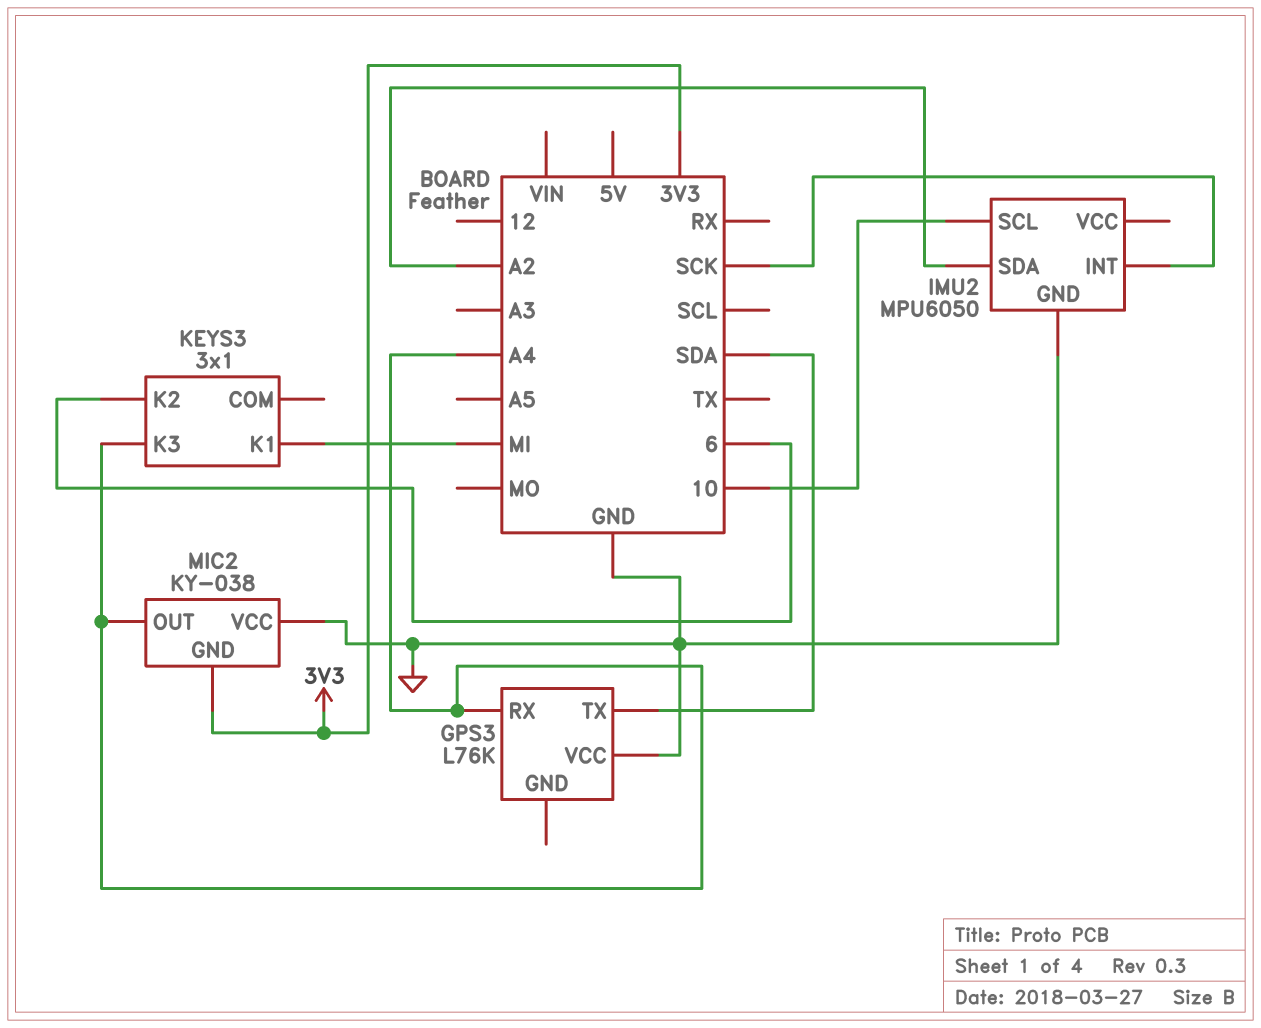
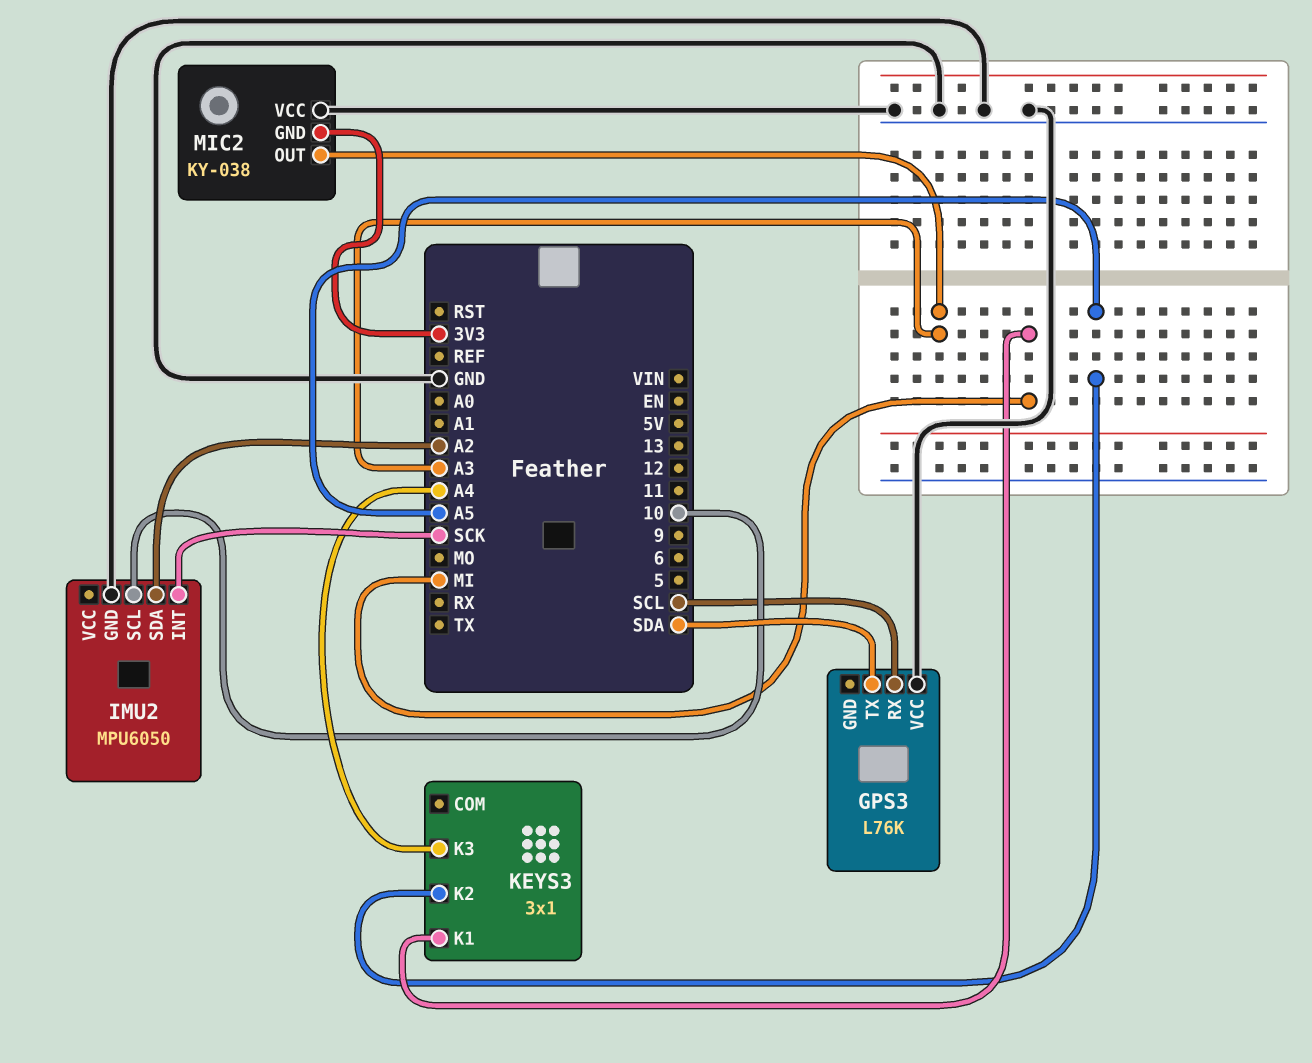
GPS3 pin RX: A4 -> SCL
KEYS3 pin K2: 6 -> A5
MIC2 pin OUT: A4 -> A3

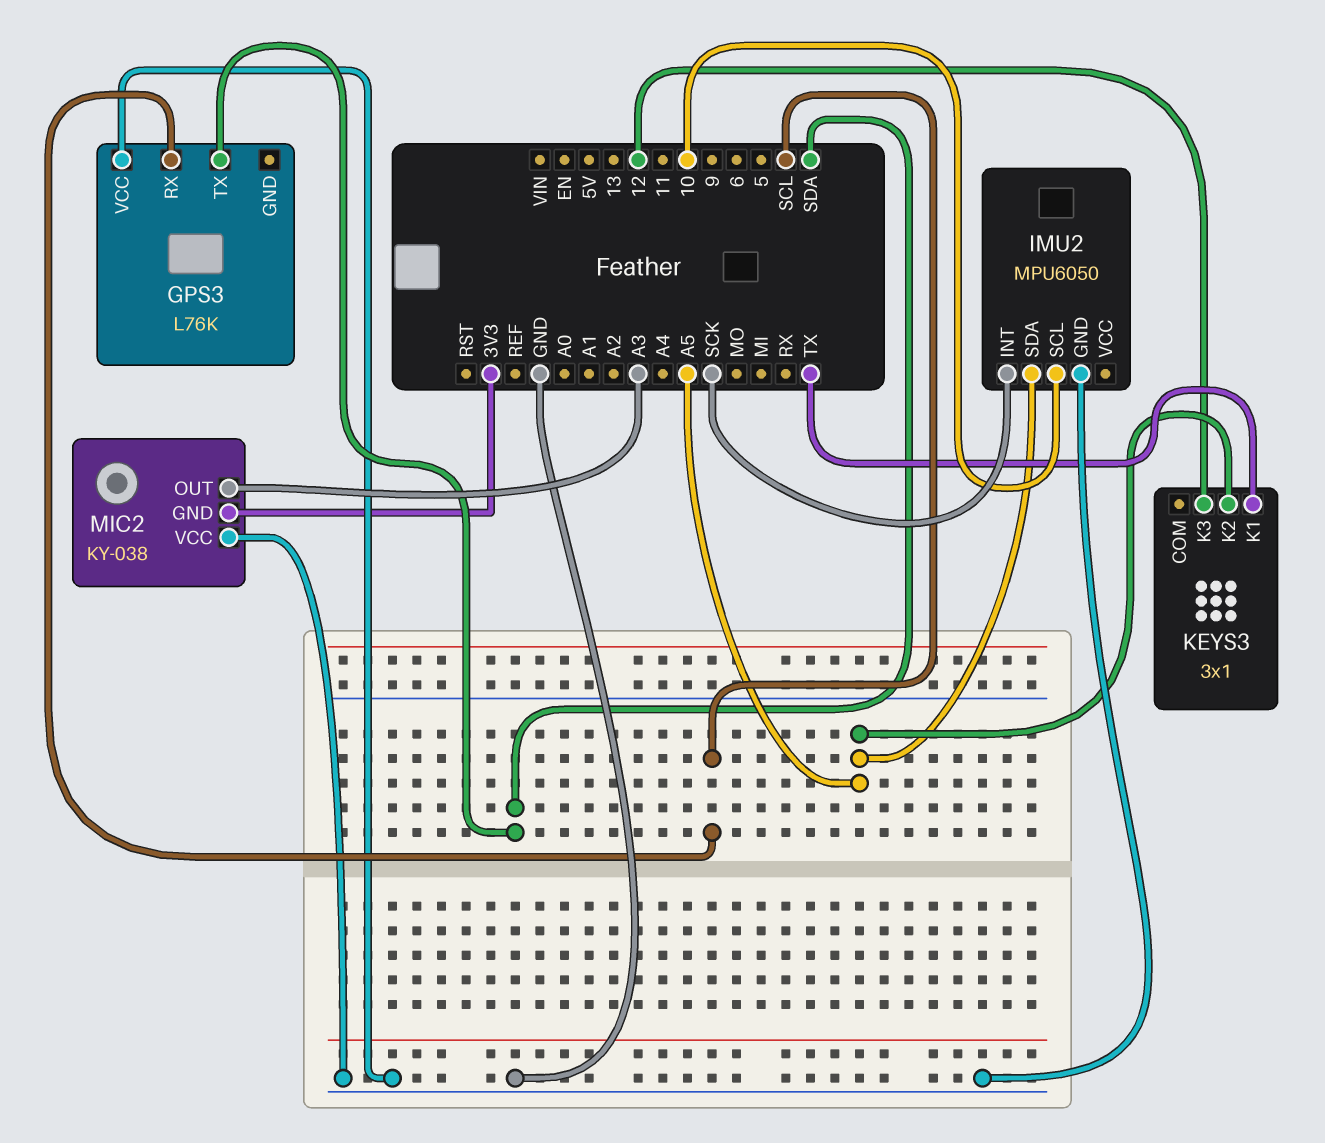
IMU2 pin SDA: A2 -> A5
KEYS3 pin K1: MI -> TX
KEYS3 pin K3: A4 -> 12

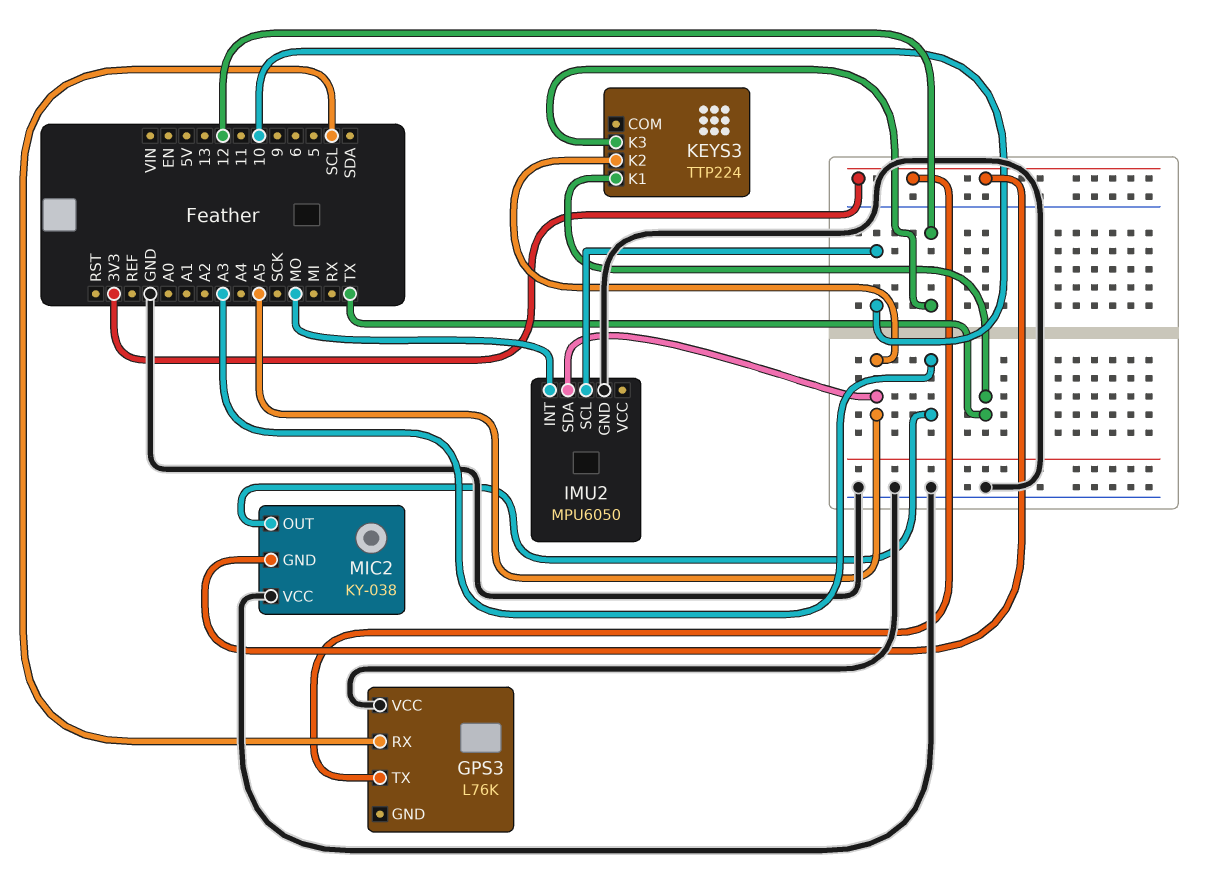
GPS3 pin TX: SDA -> 3V3
IMU2 pin INT: SCK -> MO
KEYS3: 3x1 -> TTP224

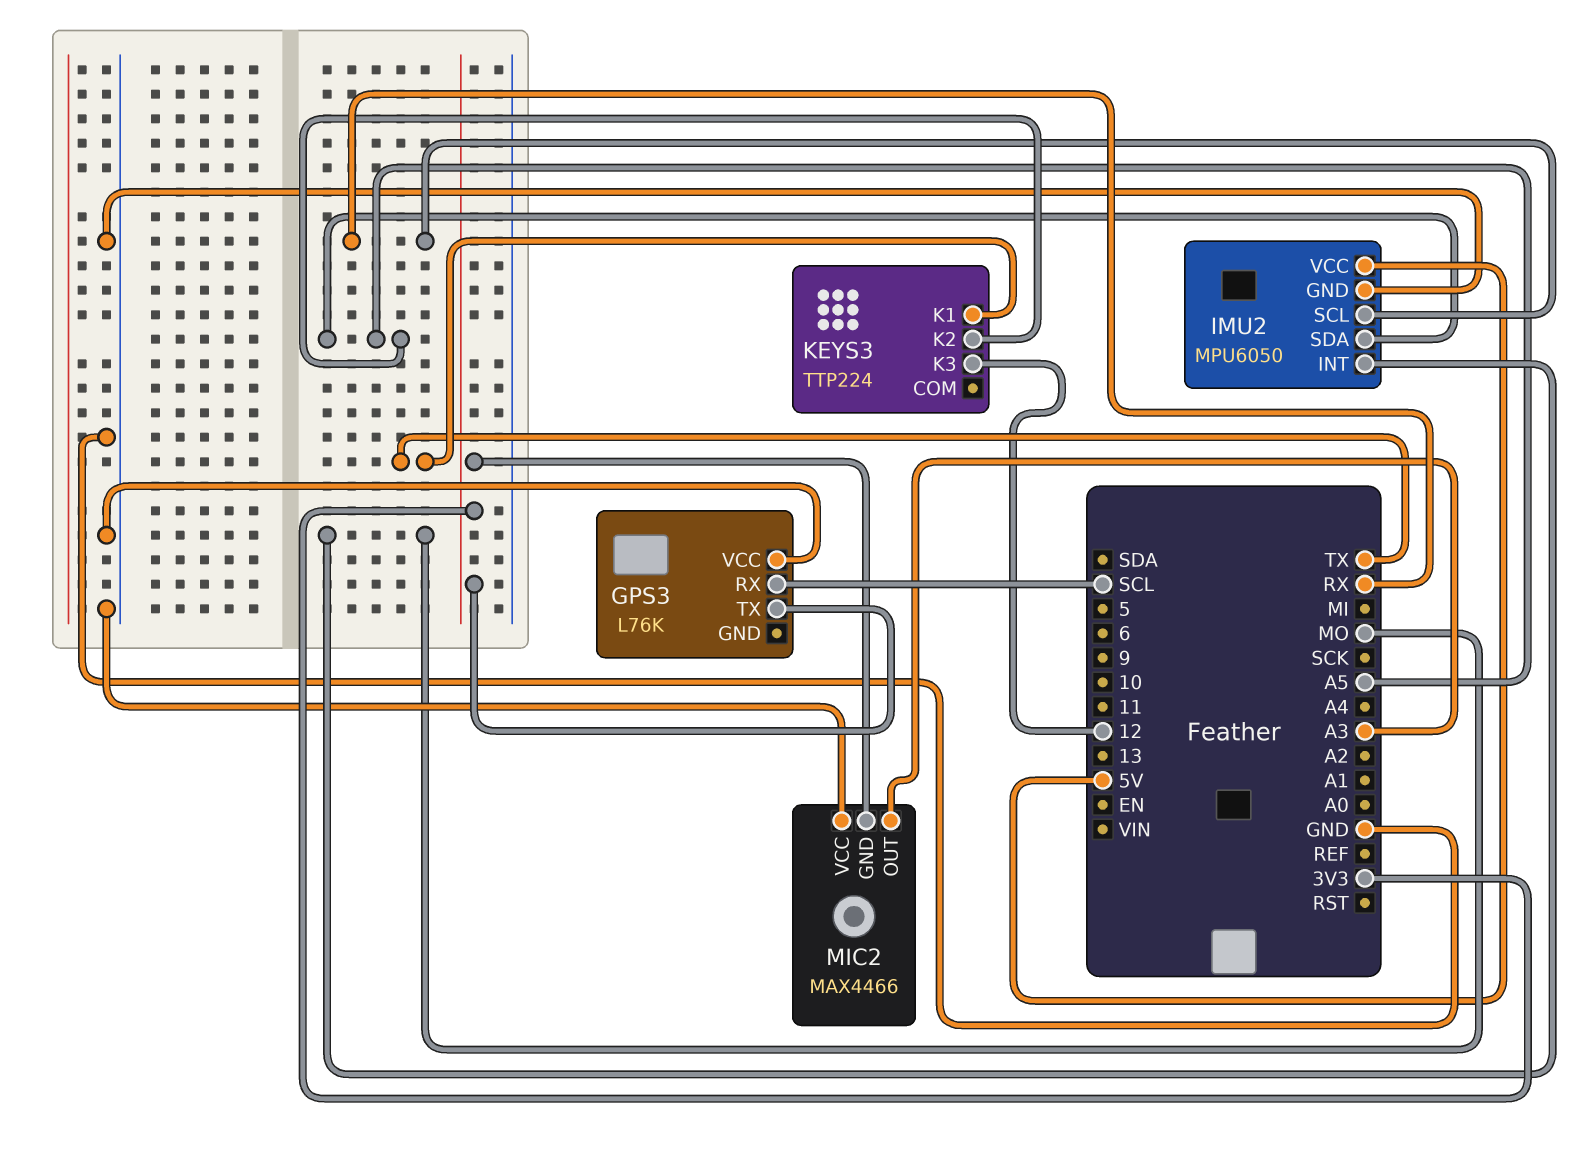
IMU2 pin SCL: 10 -> RX
IMU2 pin VCC: none -> 5V
MIC2: KY-038 -> MAX4466

